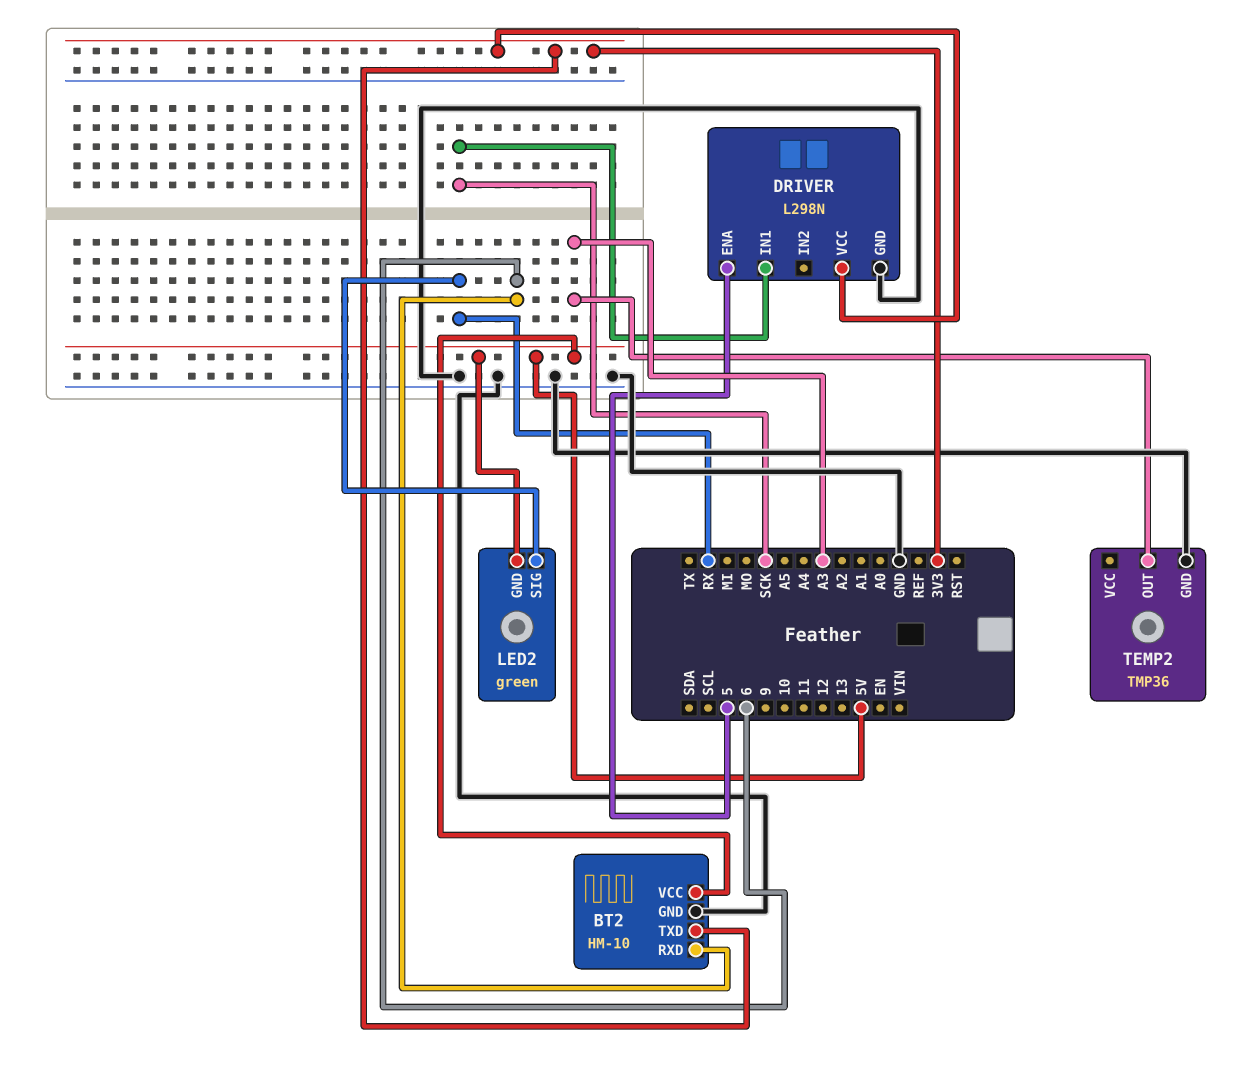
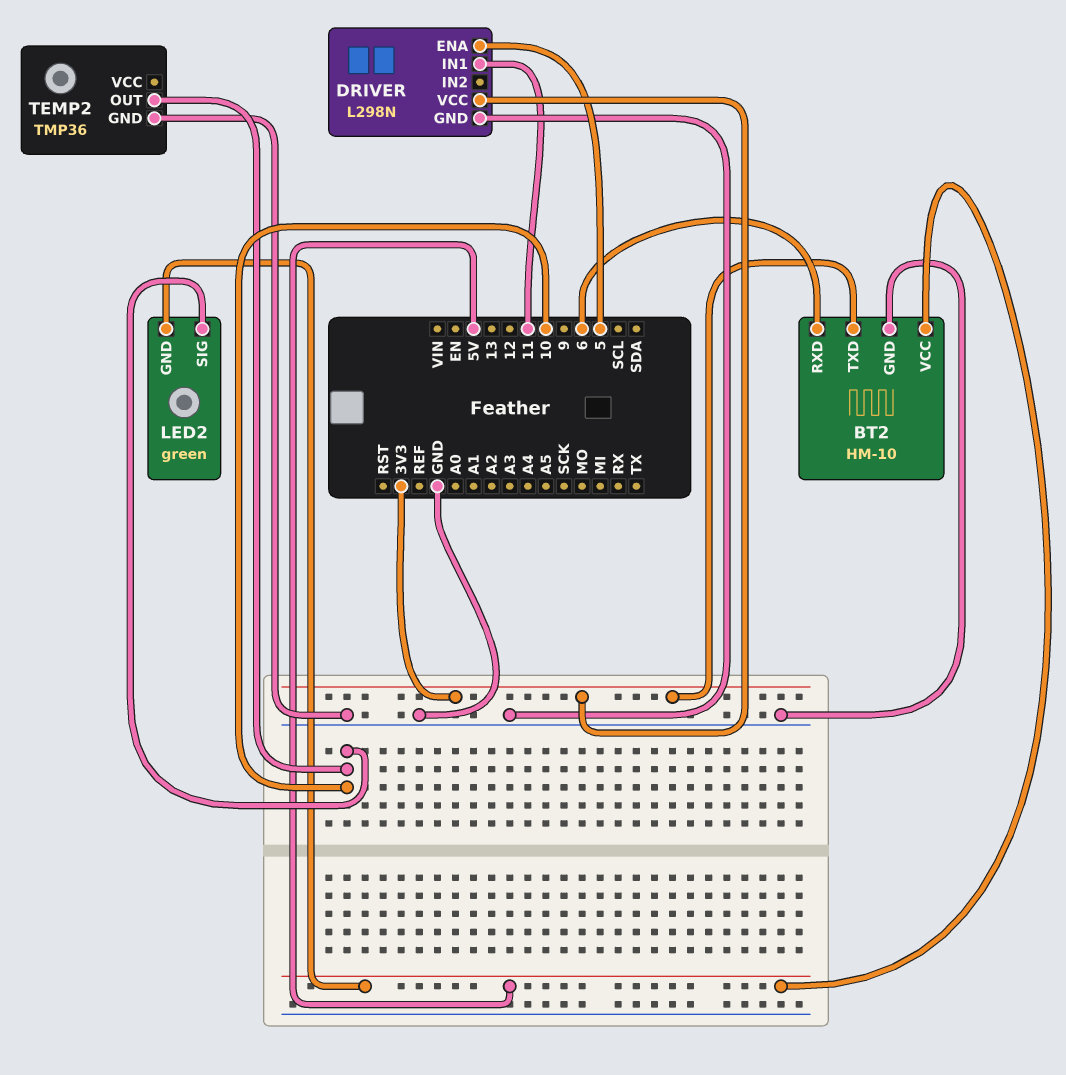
DRIVER pin IN1: SCK -> 11
LED2 pin SIG: RX -> 10
TEMP2 pin OUT: A3 -> 10

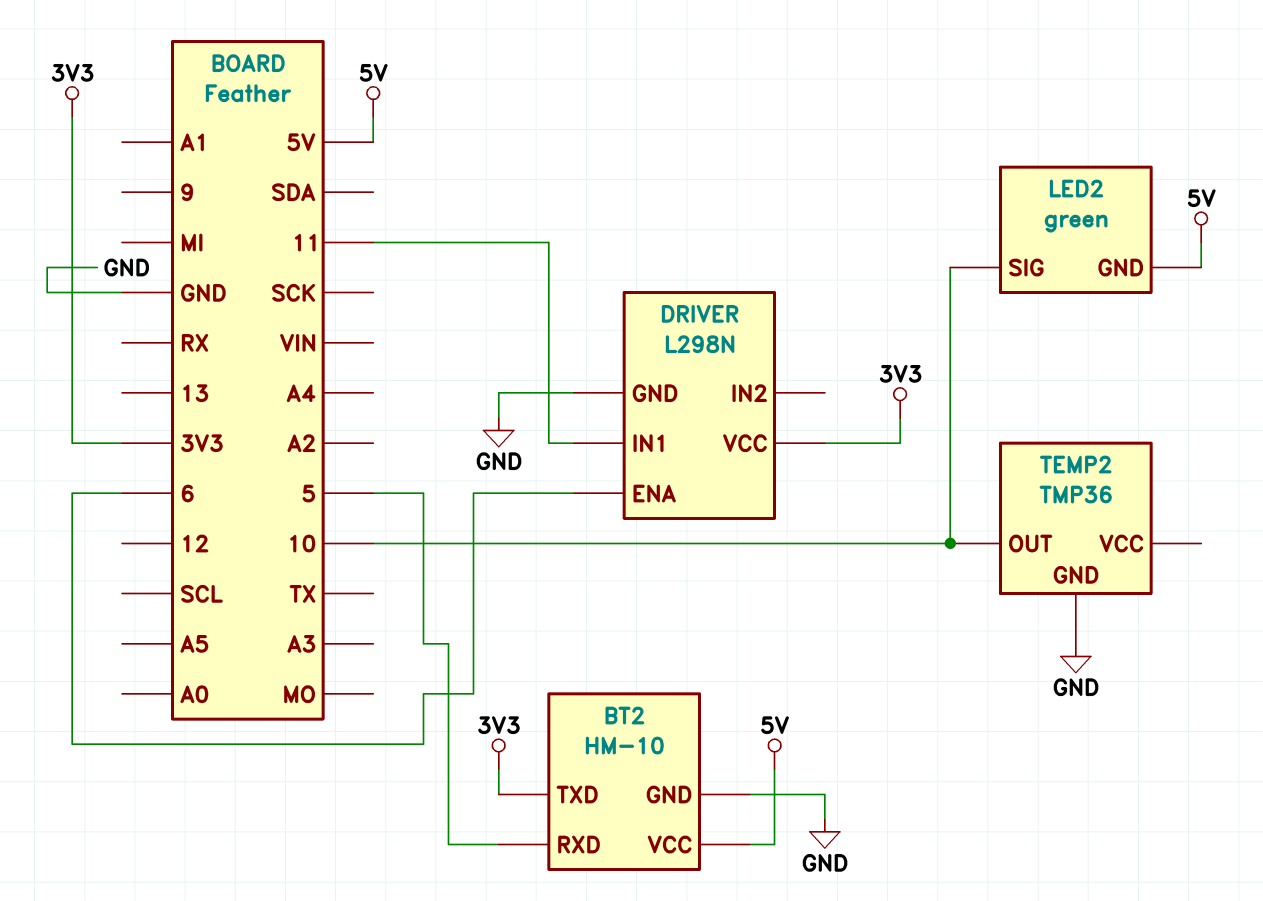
BT2 pin RXD: 6 -> 5
DRIVER pin ENA: 5 -> 6

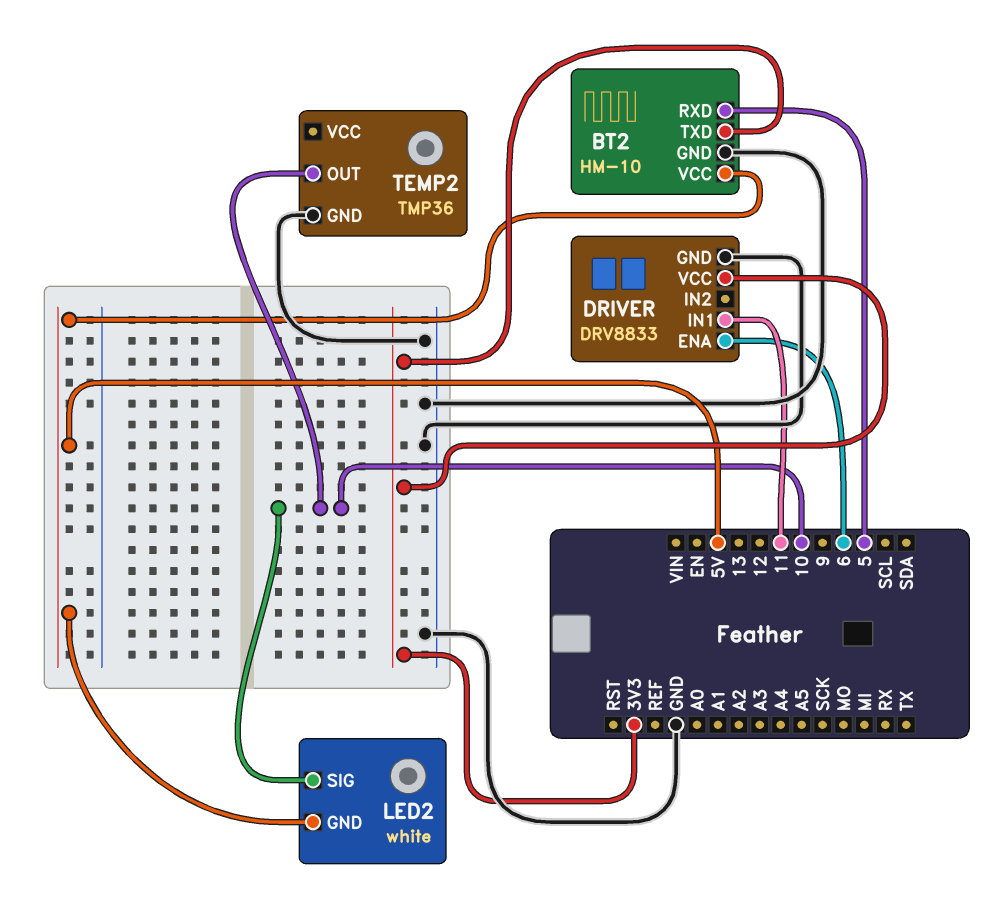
DRIVER: L298N -> DRV8833
LED2: green -> white

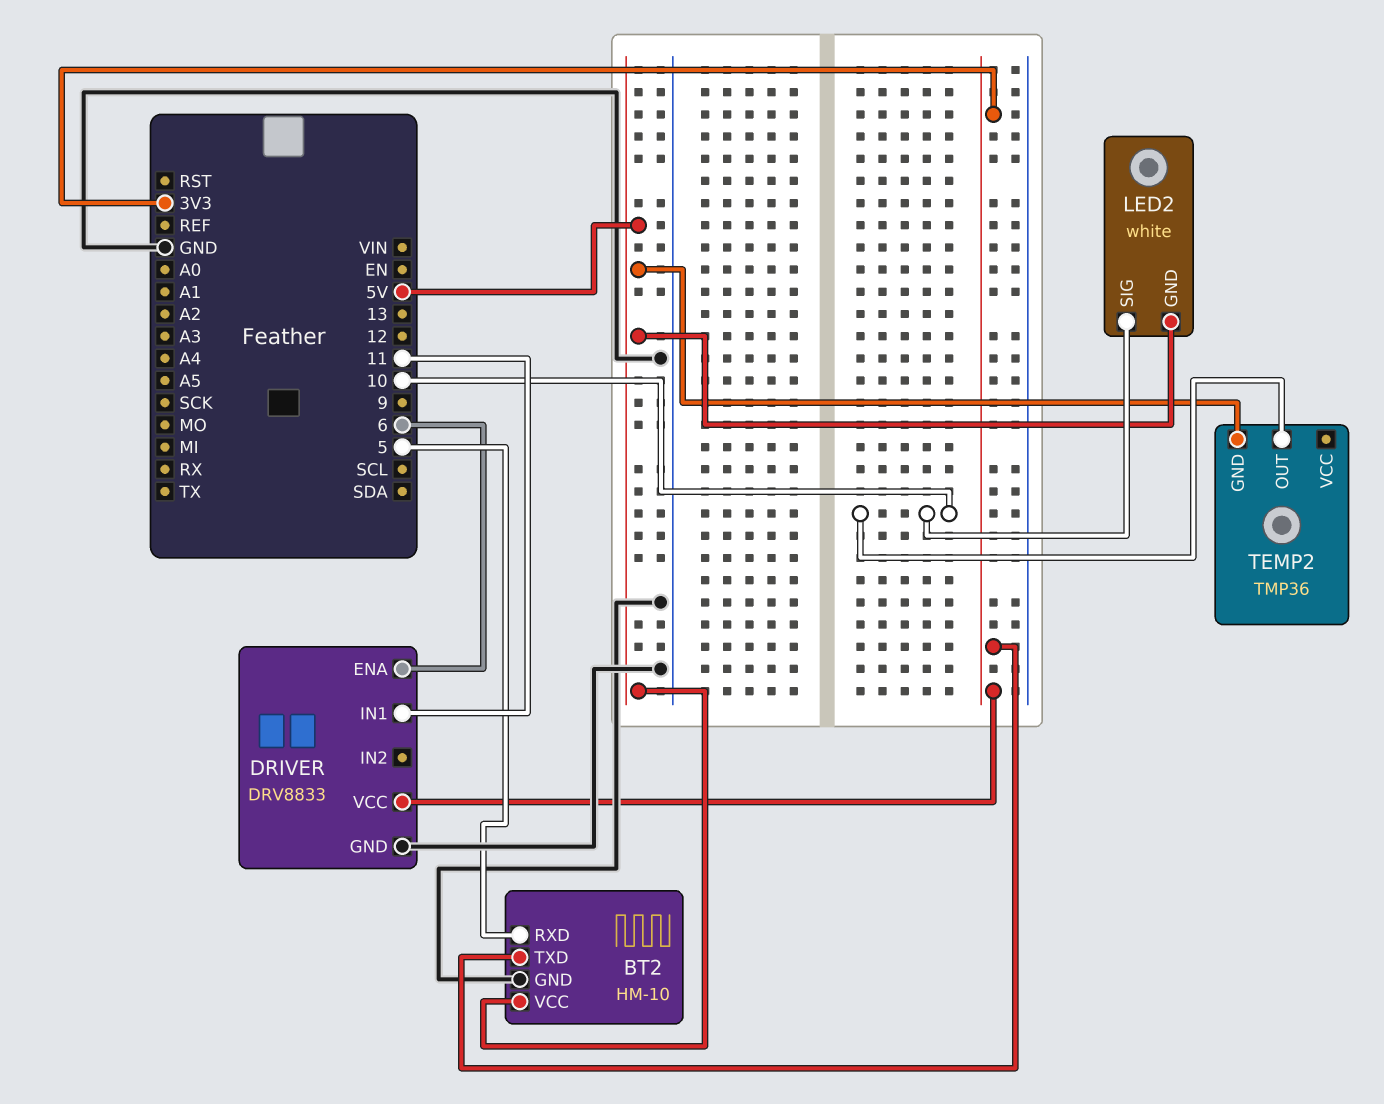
TEMP2 pin GND: GND -> 5V

